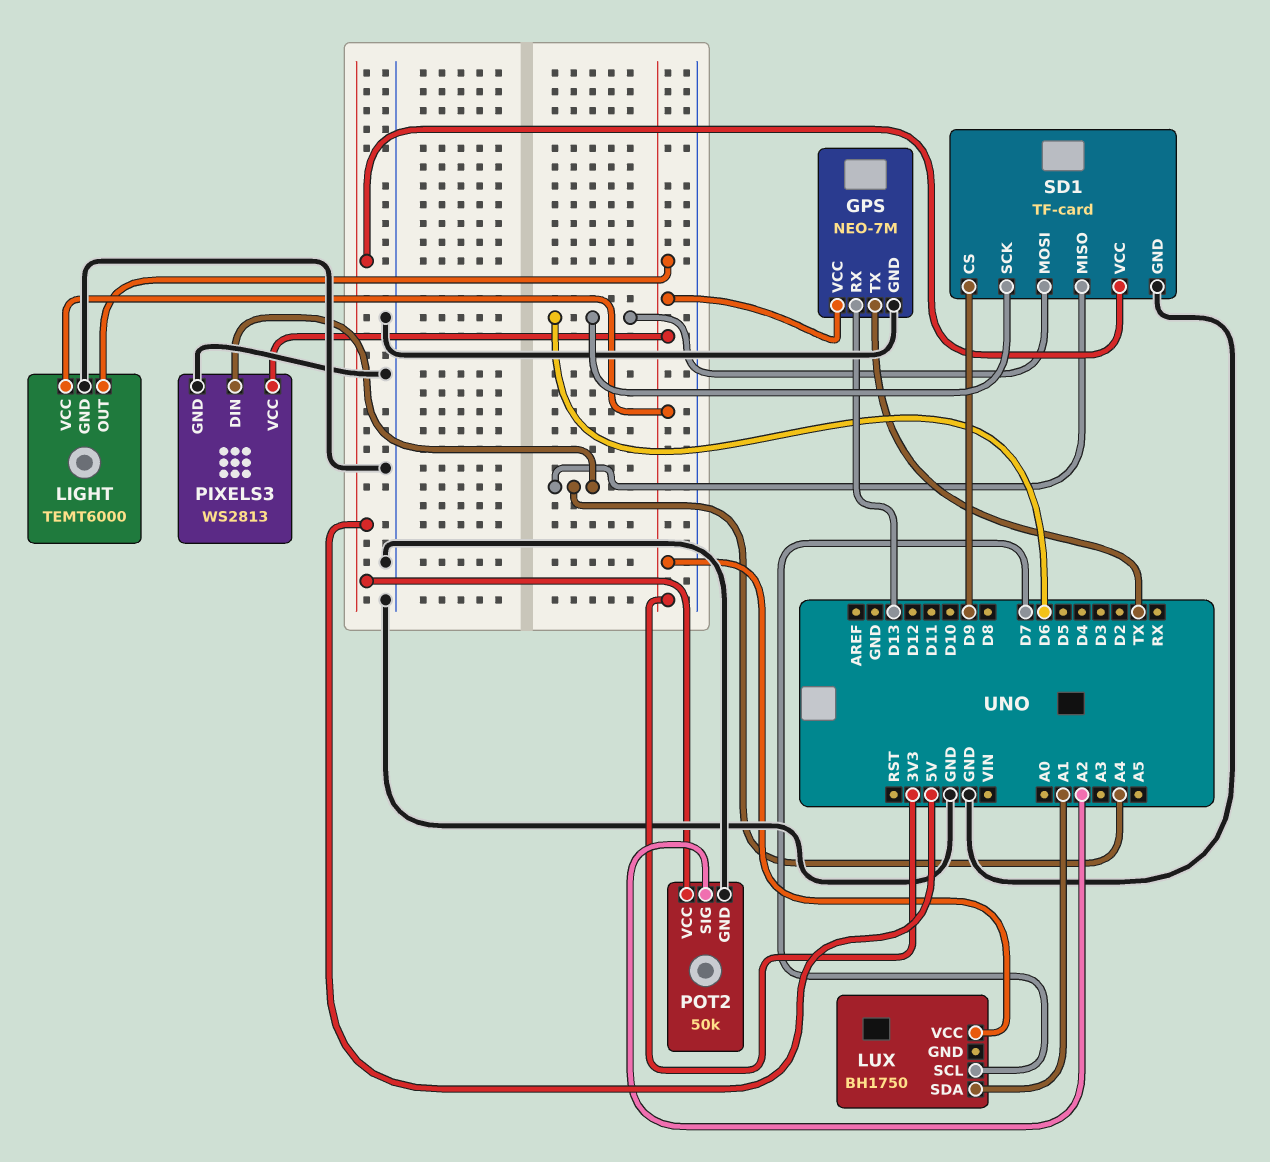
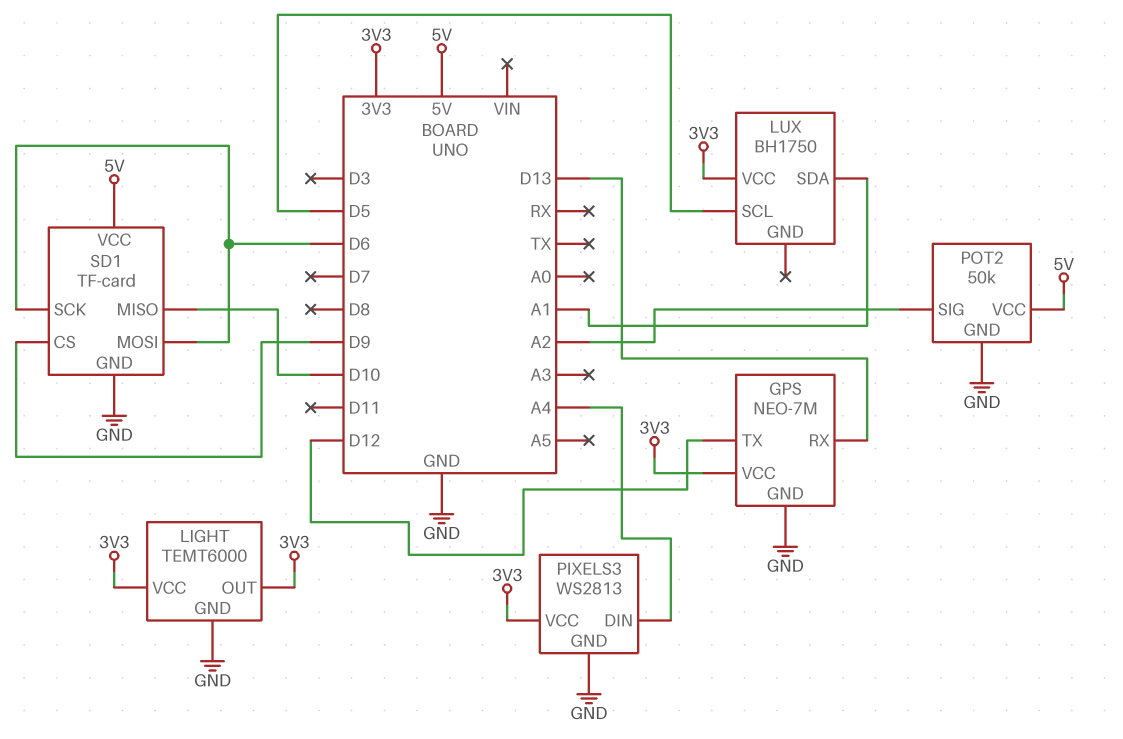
GPS pin TX: TX -> D12
LUX pin SCL: D7 -> D5
SD1 pin MISO: A4 -> D10

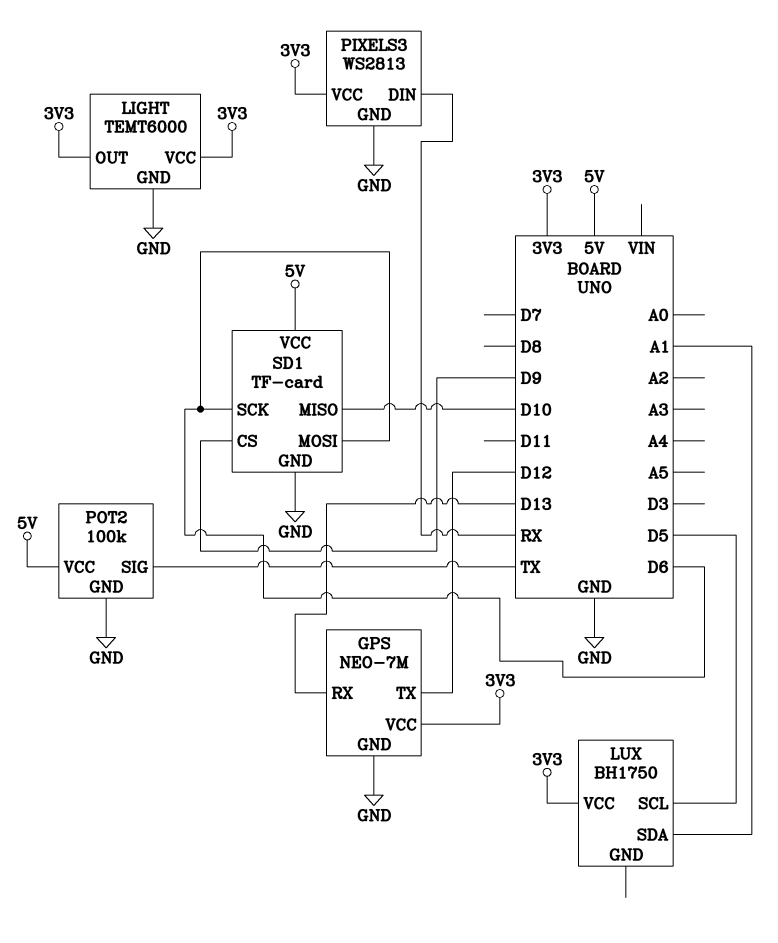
PIXELS3 pin DIN: A4 -> RX
POT2: 50k -> 100k
POT2 pin SIG: A2 -> TX

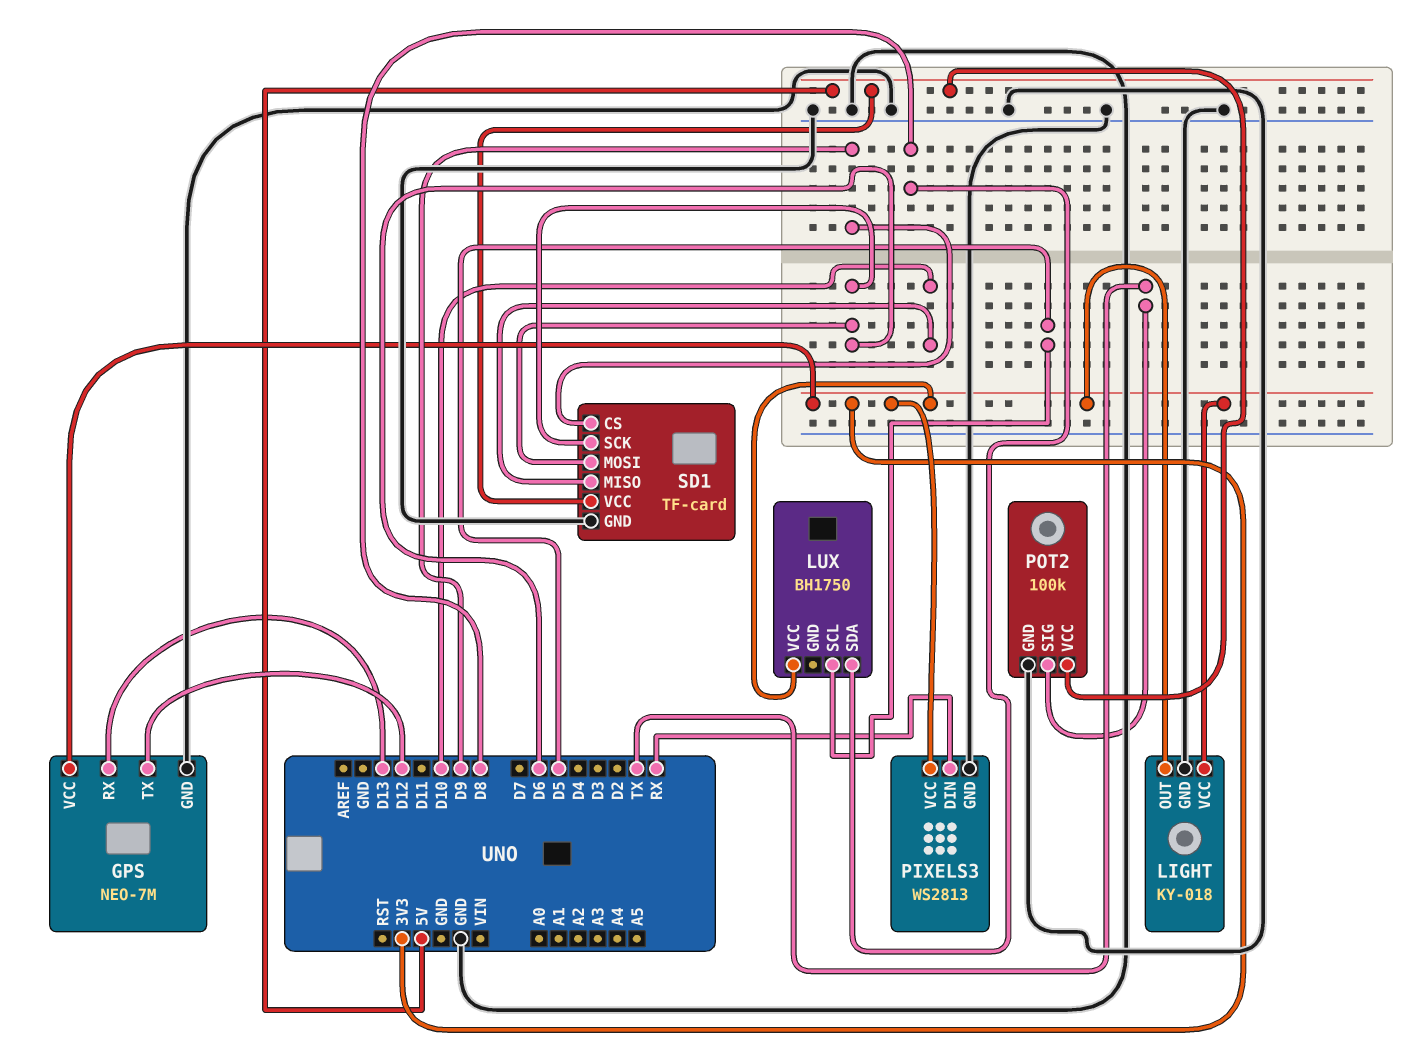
LIGHT: TEMT6000 -> KY-018
LUX pin SDA: A1 -> D8

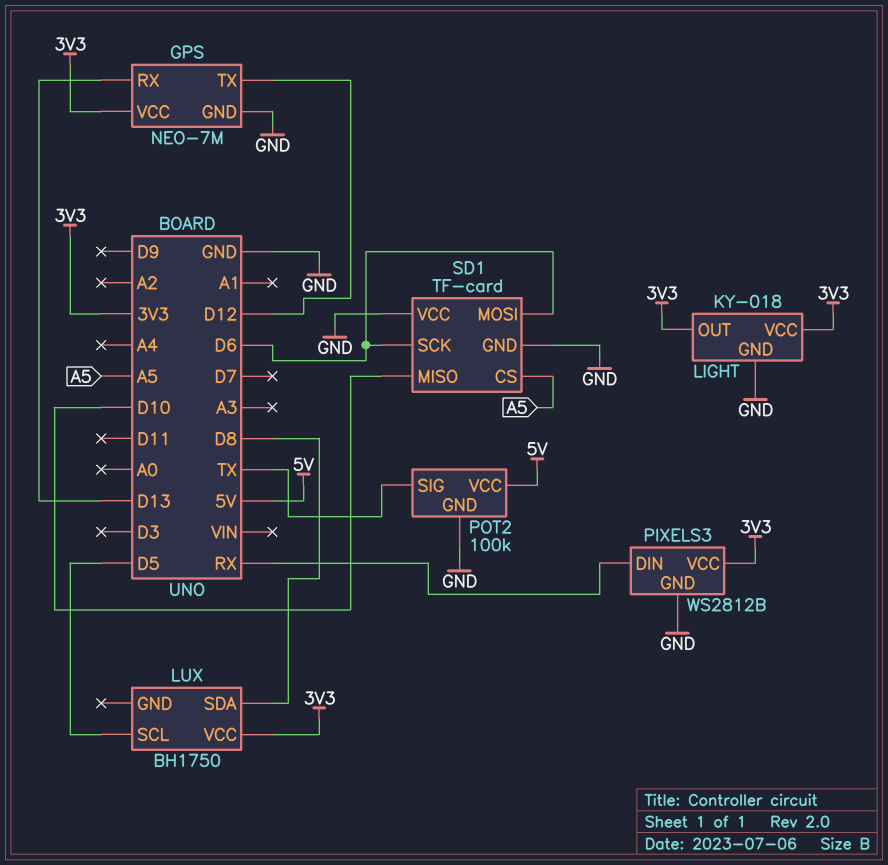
PIXELS3: WS2813 -> WS2812B
SD1 pin CS: D9 -> A5
SD1 pin VCC: 5V -> GND

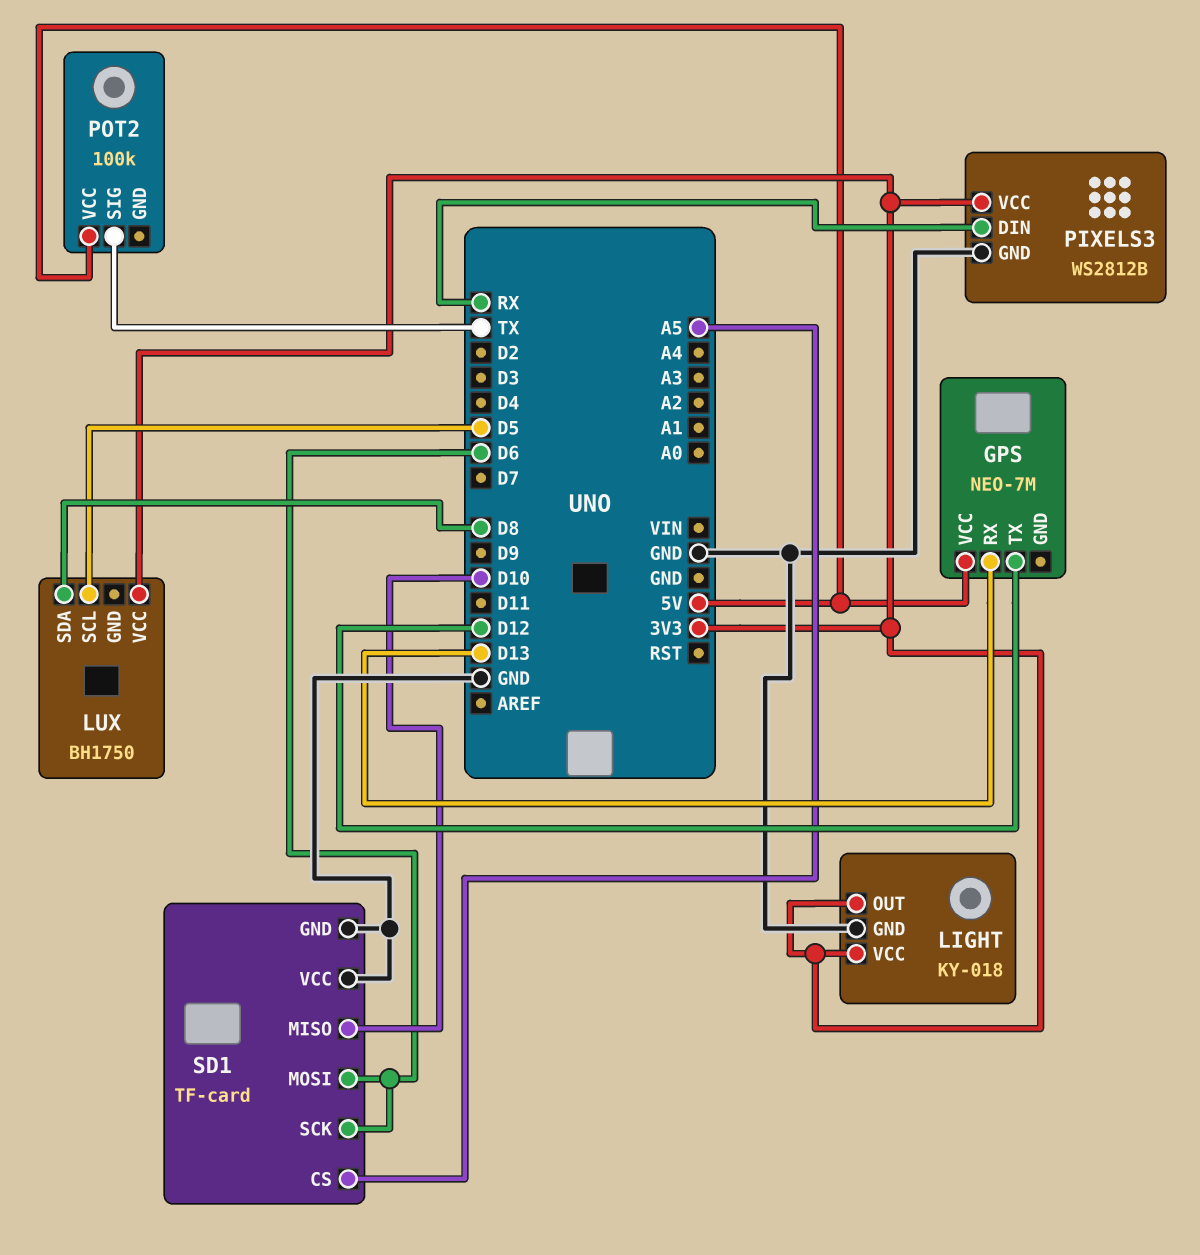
GPS pin GND: GND -> none
GPS pin VCC: 3V3 -> 5V
POT2 pin GND: GND -> none

